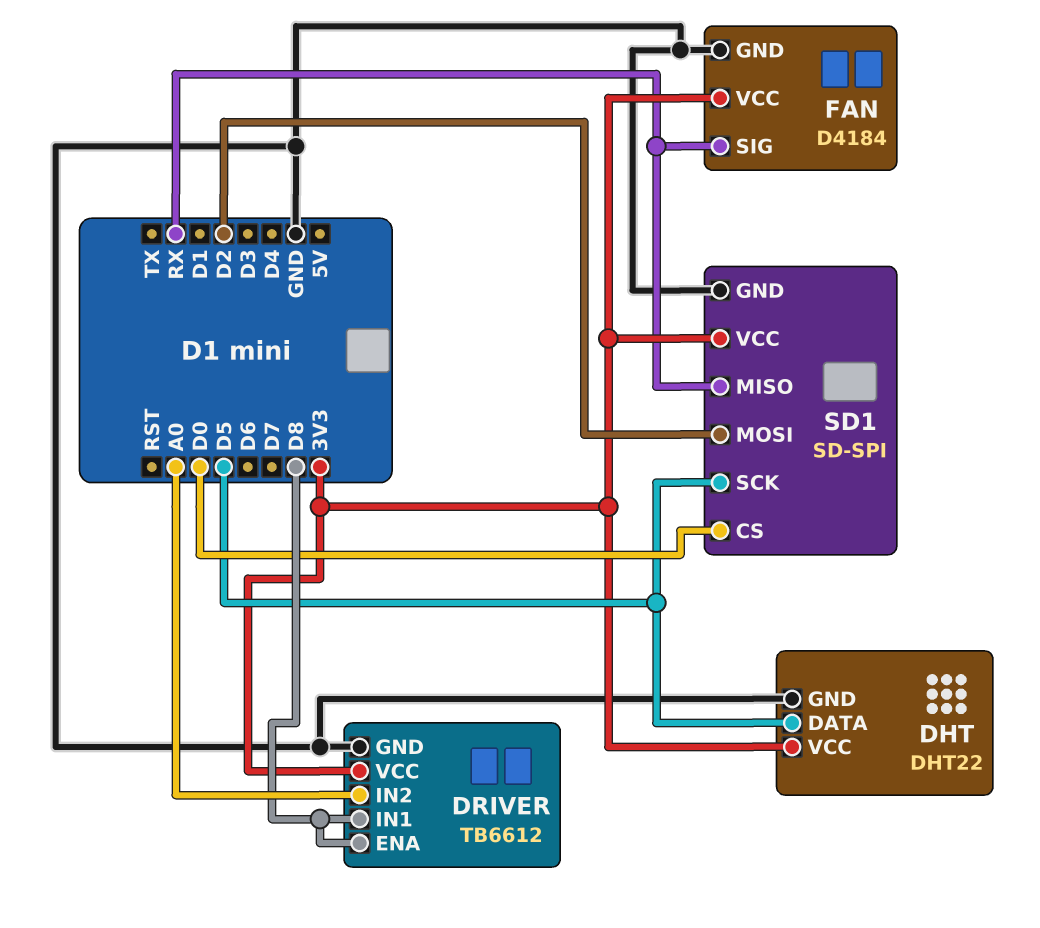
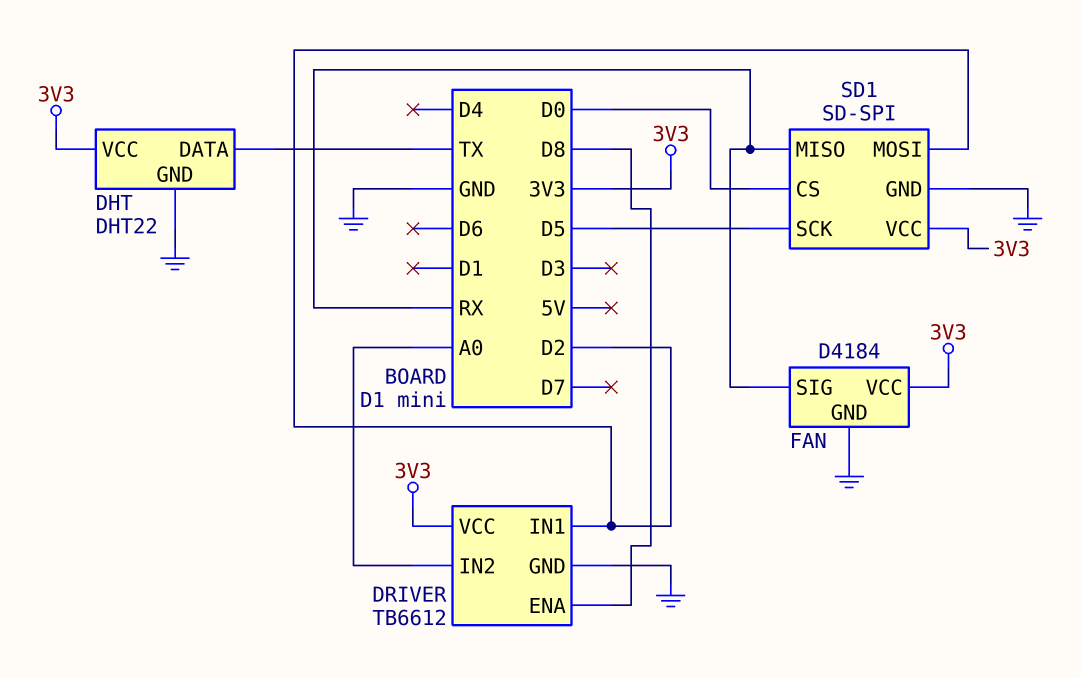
DHT pin DATA: D5 -> TX
DRIVER pin IN1: D8 -> D2

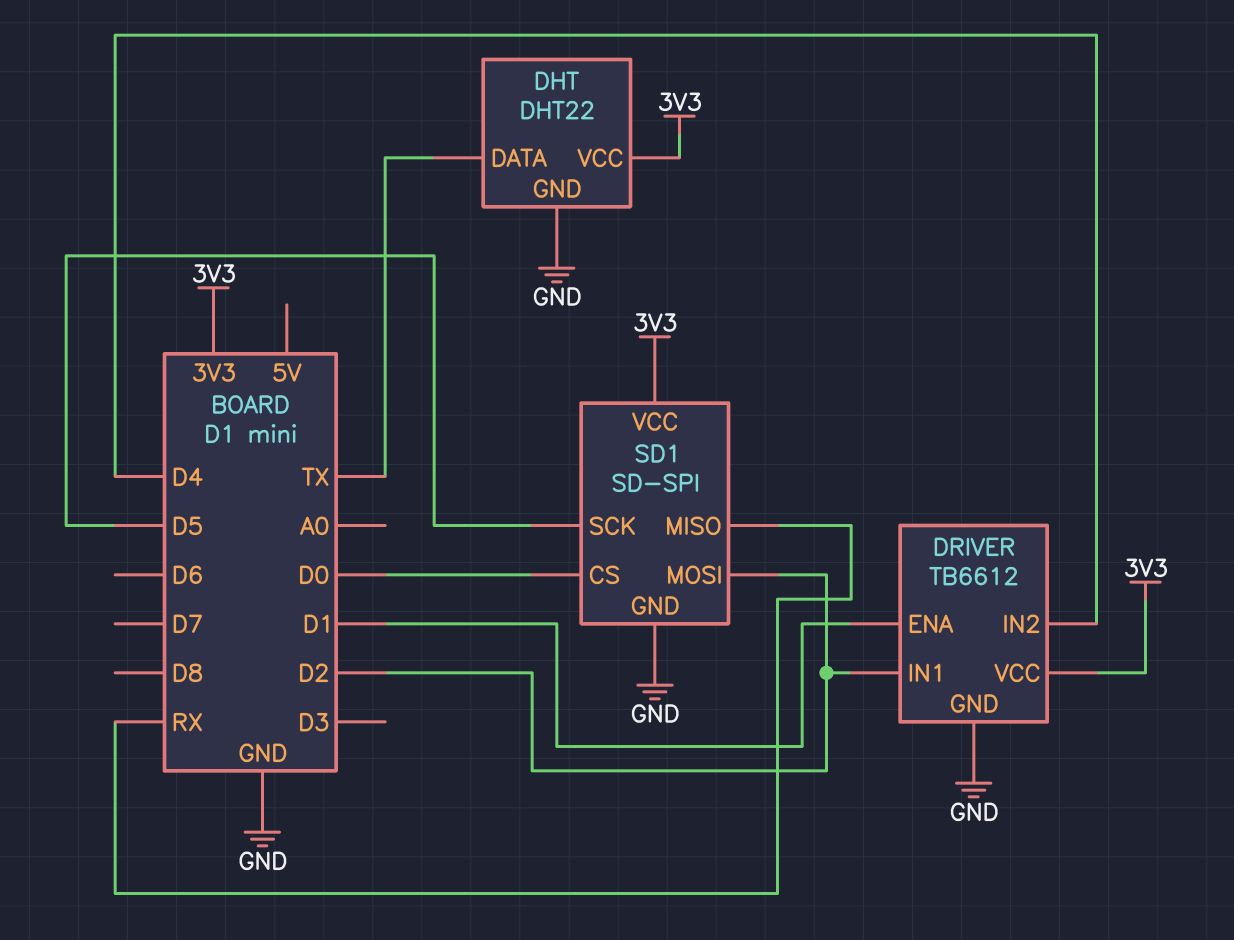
DRIVER pin ENA: D8 -> D1
DRIVER pin IN2: A0 -> D4
FAN: D4184 -> none
FAN pin GND: GND -> none
FAN pin SIG: RX -> none
FAN pin VCC: 3V3 -> none

